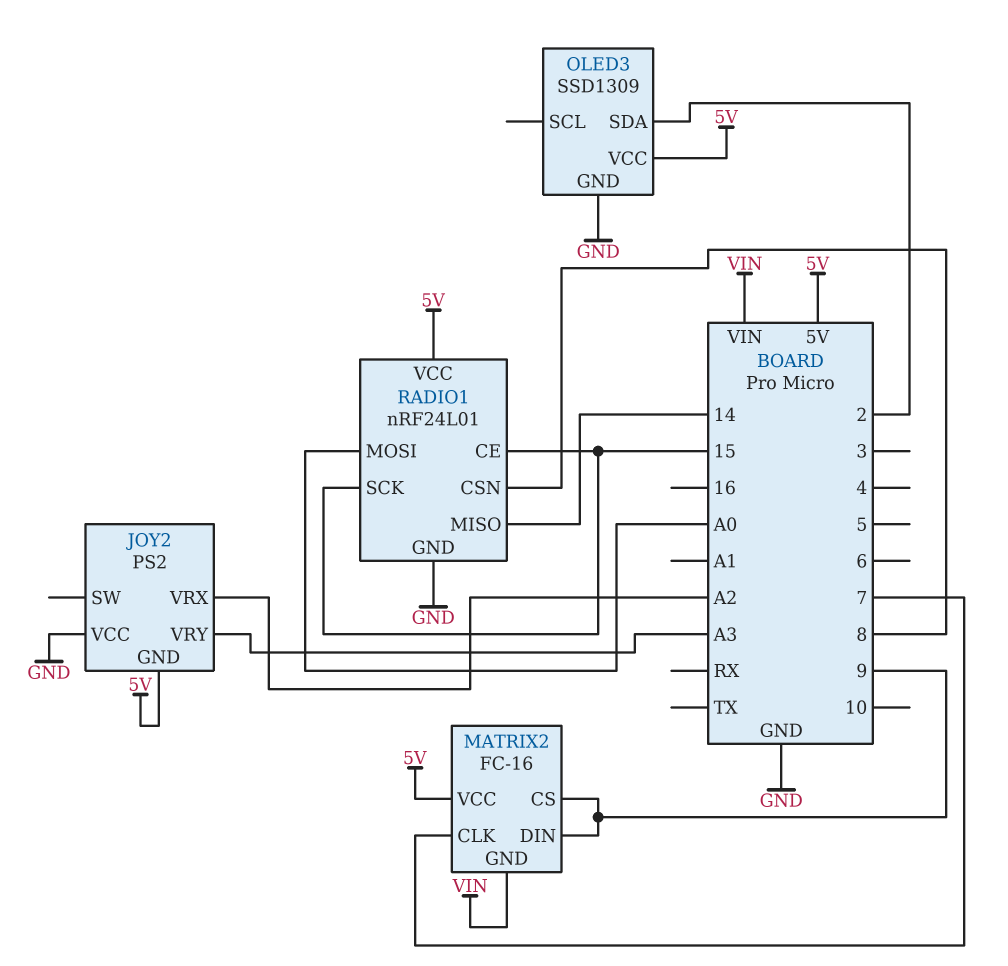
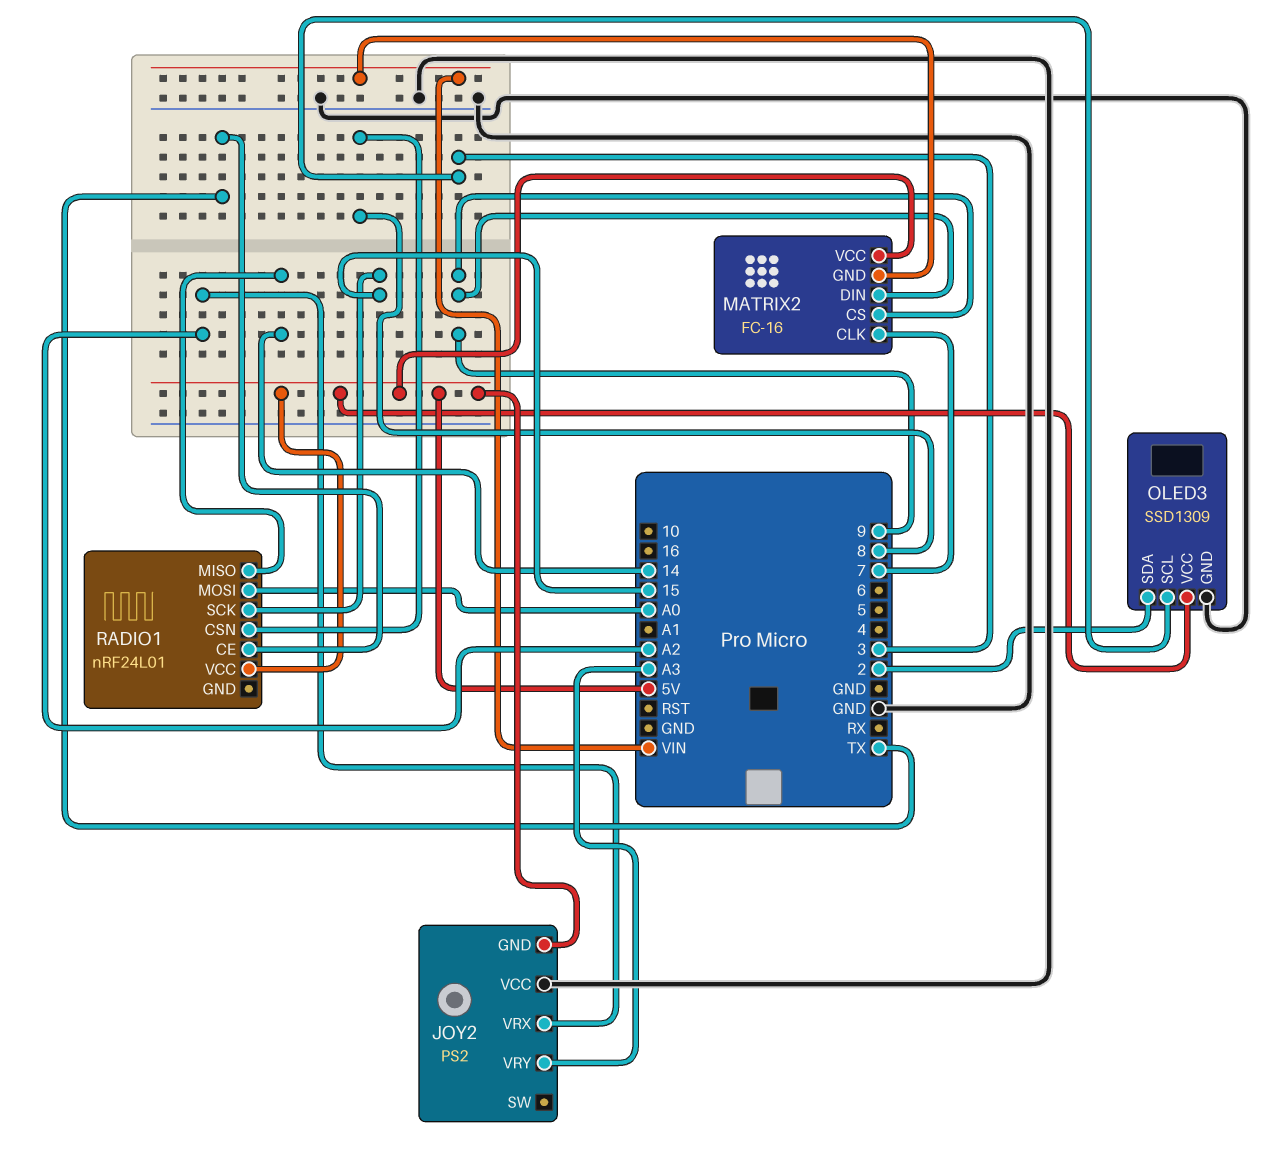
OLED3 pin SCL: none -> 3
RADIO1 pin CE: 15 -> TX
RADIO1 pin GND: GND -> none

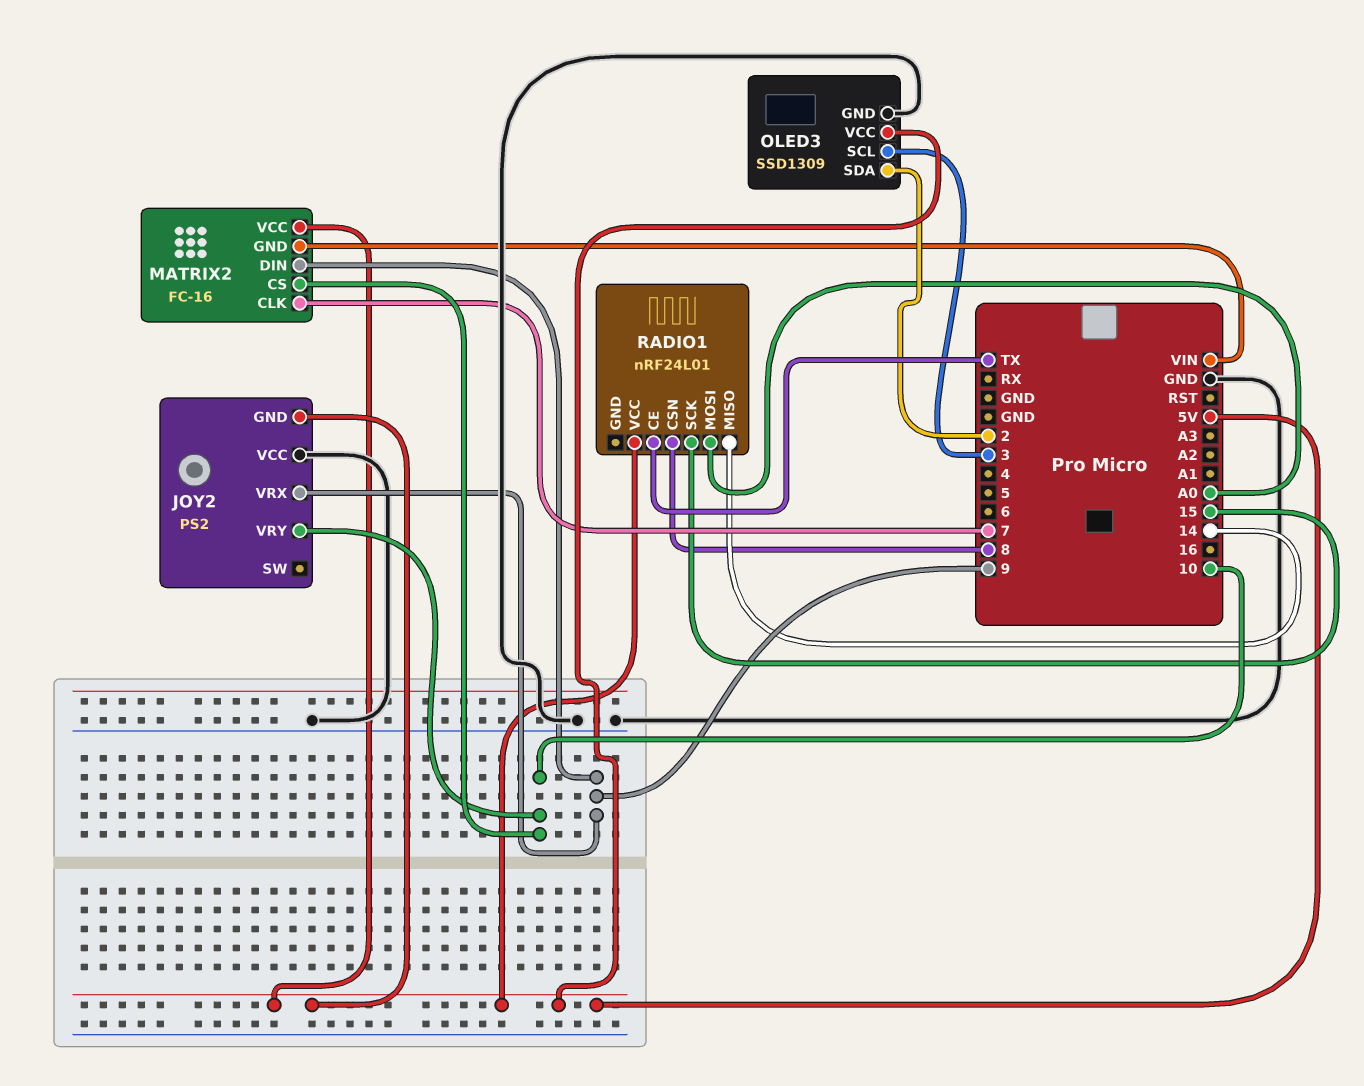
JOY2 pin VRX: A2 -> 9
JOY2 pin VRY: A3 -> 10
MATRIX2 pin CS: 9 -> 10

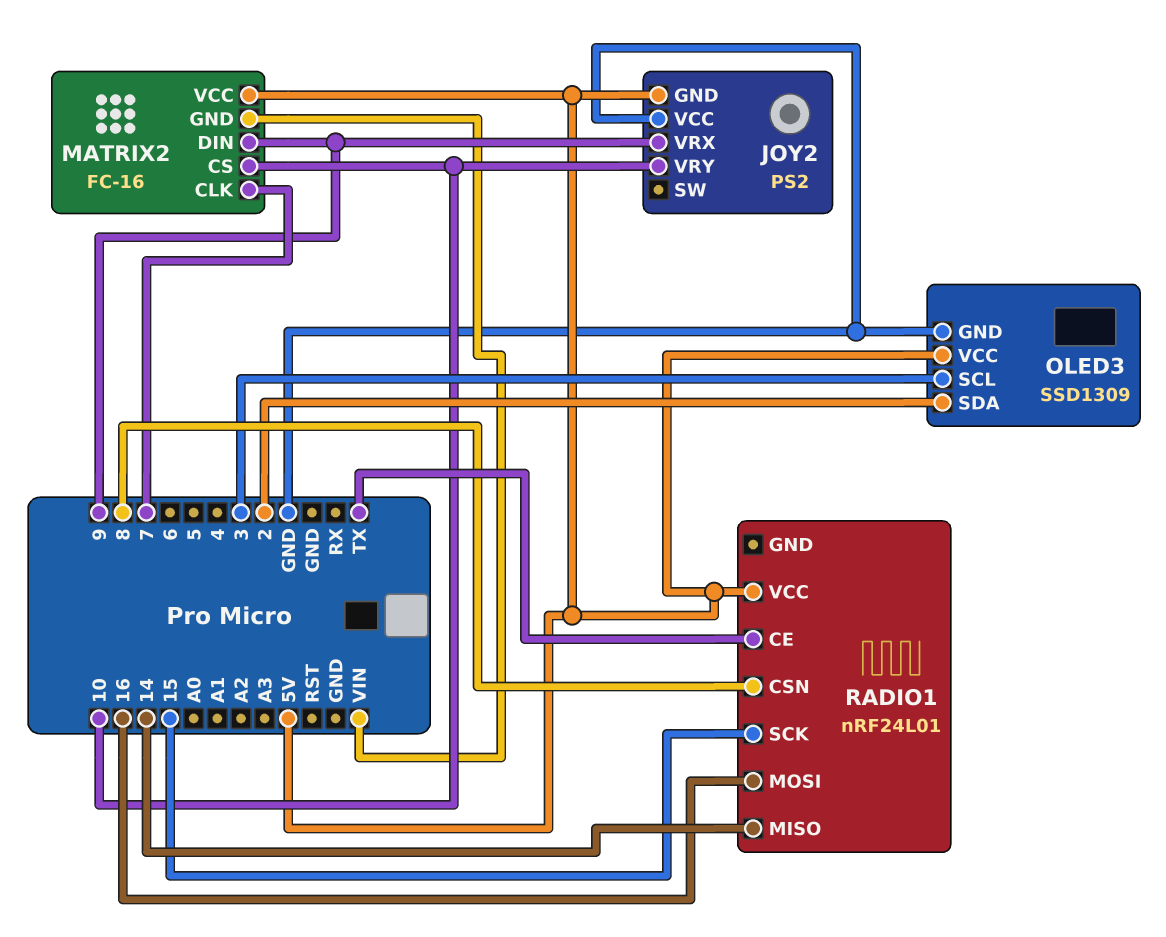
RADIO1 pin MOSI: A0 -> 16

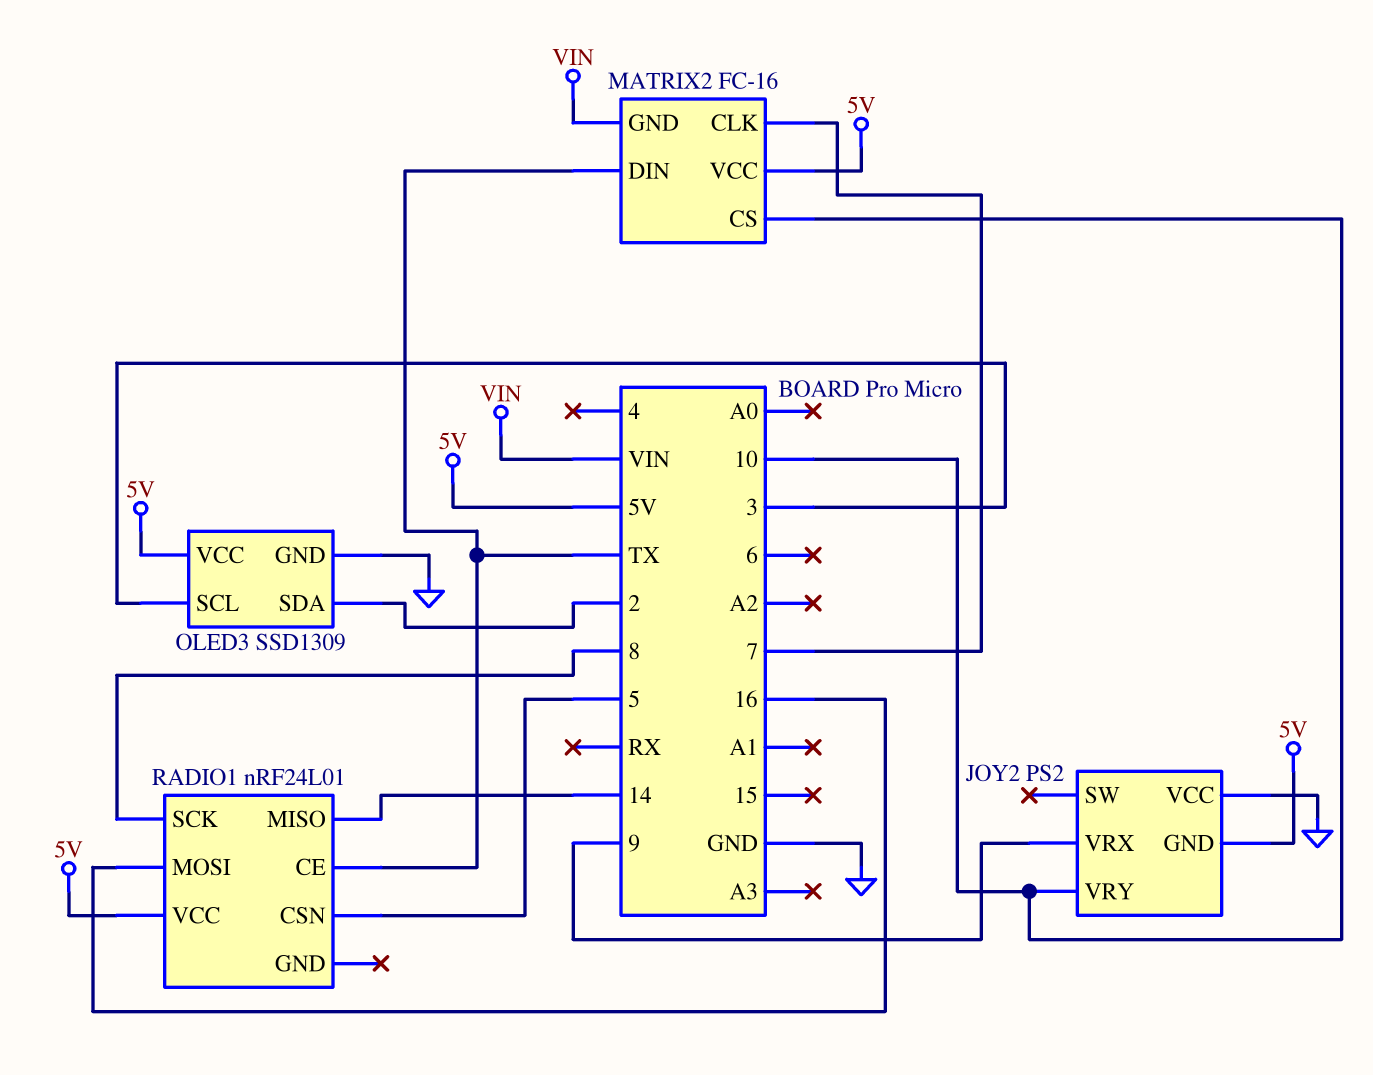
MATRIX2 pin DIN: 9 -> TX
RADIO1 pin CSN: 8 -> 5
RADIO1 pin SCK: 15 -> 8

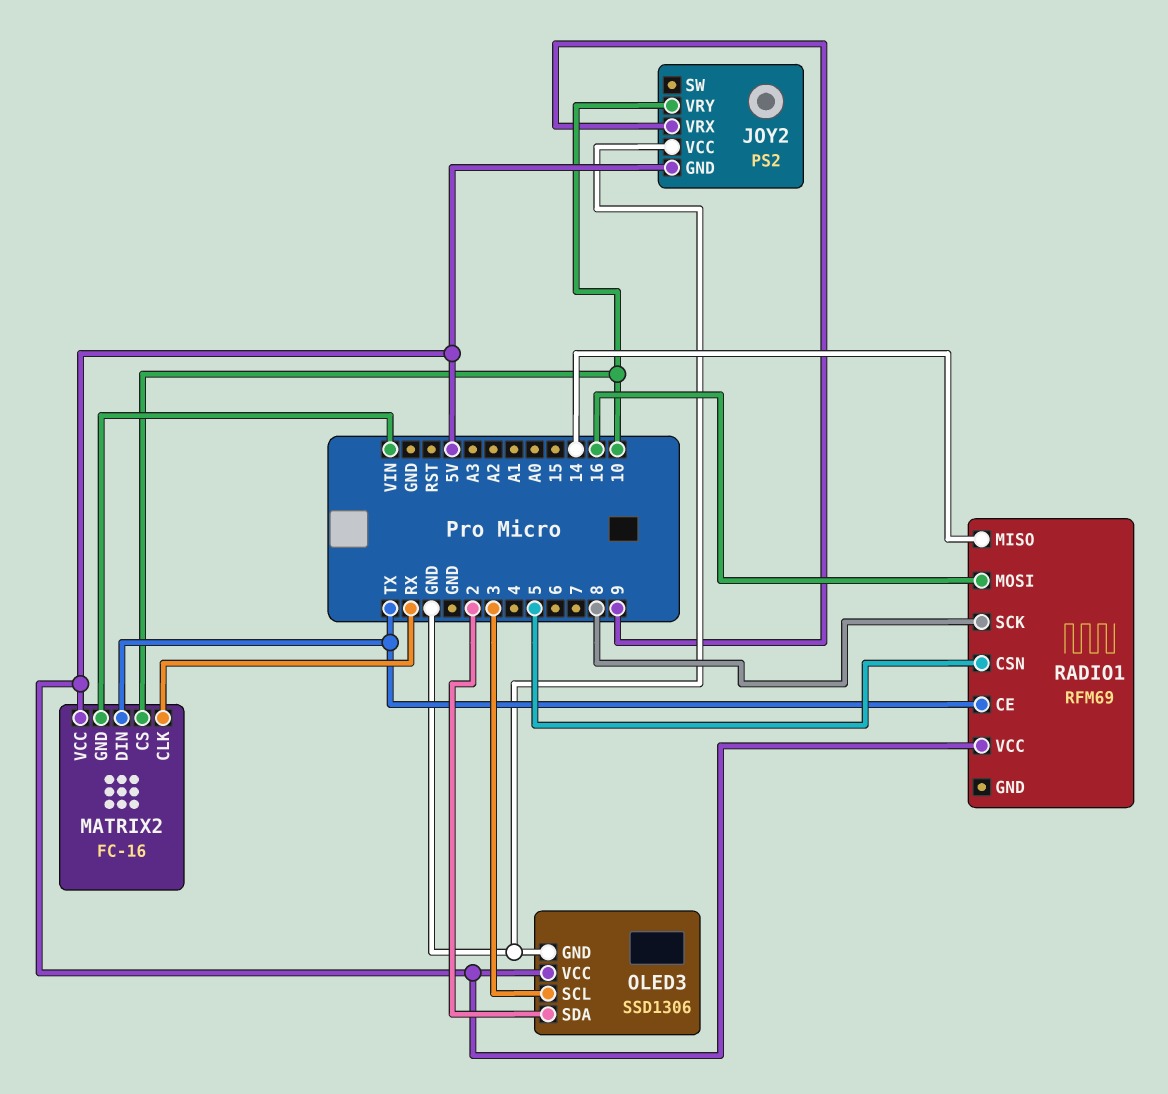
MATRIX2 pin CLK: 7 -> RX
OLED3: SSD1309 -> SSD1306
RADIO1: nRF24L01 -> RFM69

